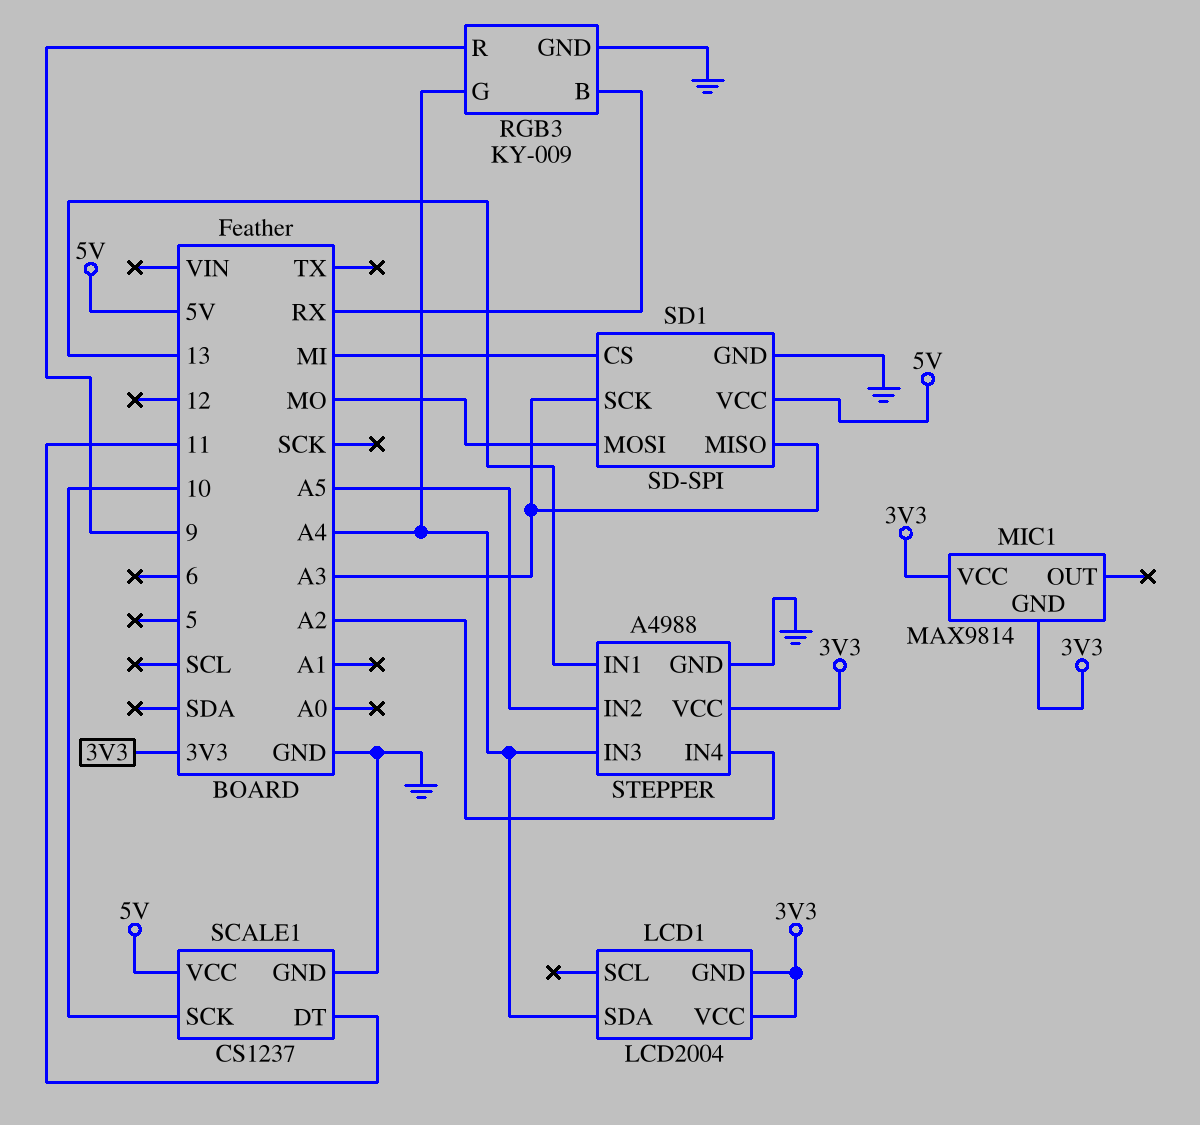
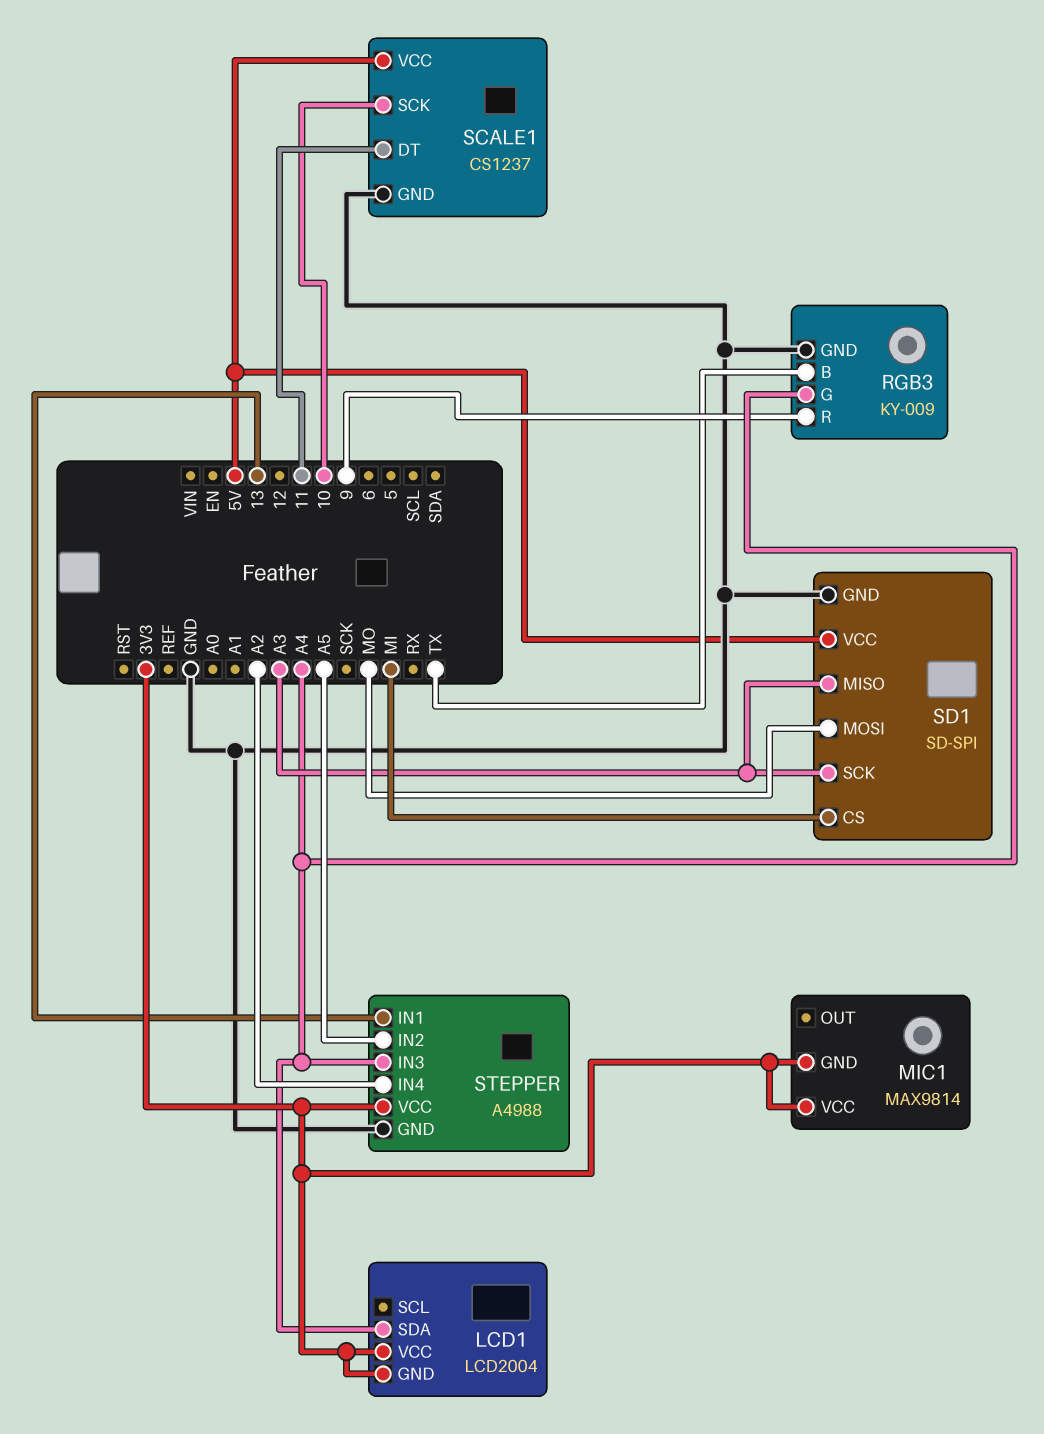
RGB3 pin B: RX -> TX

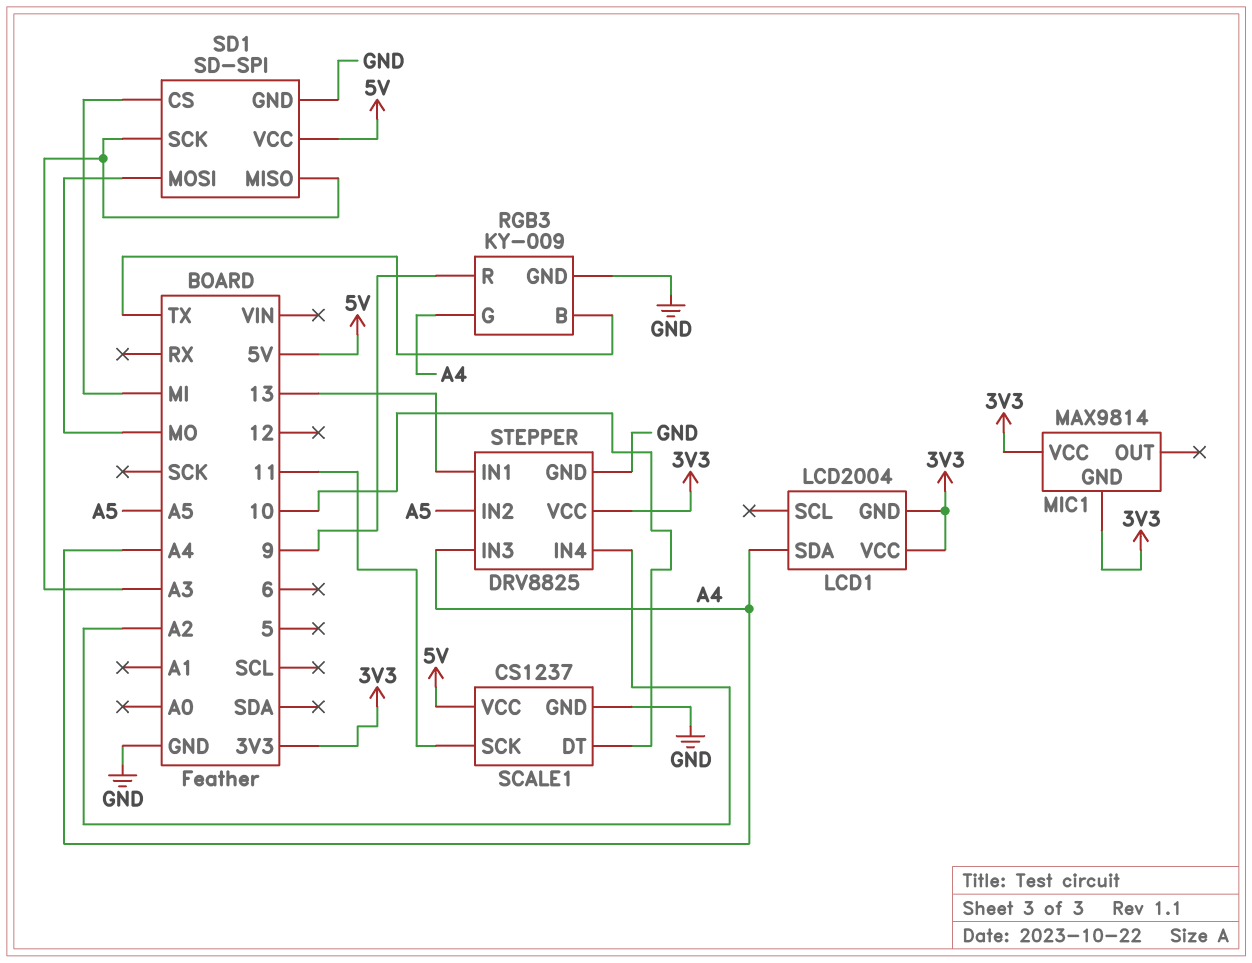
SCALE1 pin DT: 11 -> 10
SCALE1 pin SCK: 10 -> 11
STEPPER: A4988 -> DRV8825

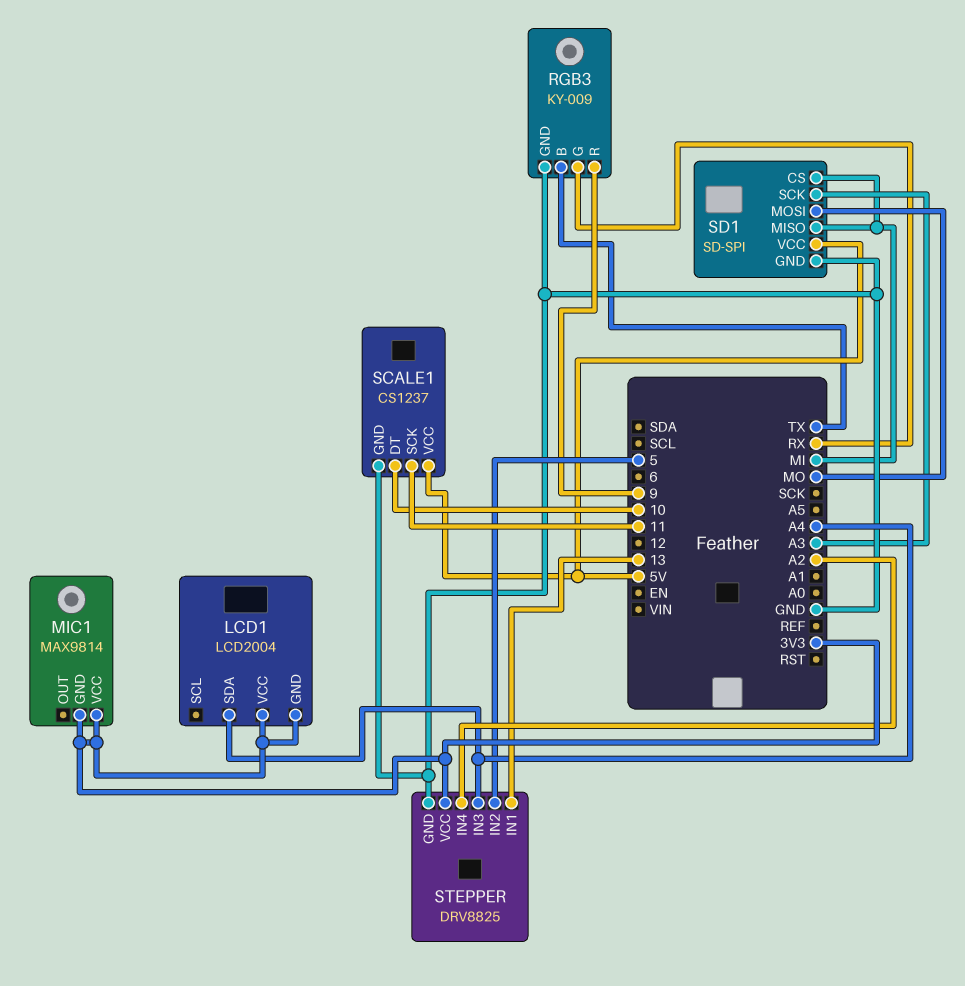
RGB3 pin G: A4 -> RX
SD1 pin MISO: A3 -> MI
STEPPER pin IN2: A5 -> 5

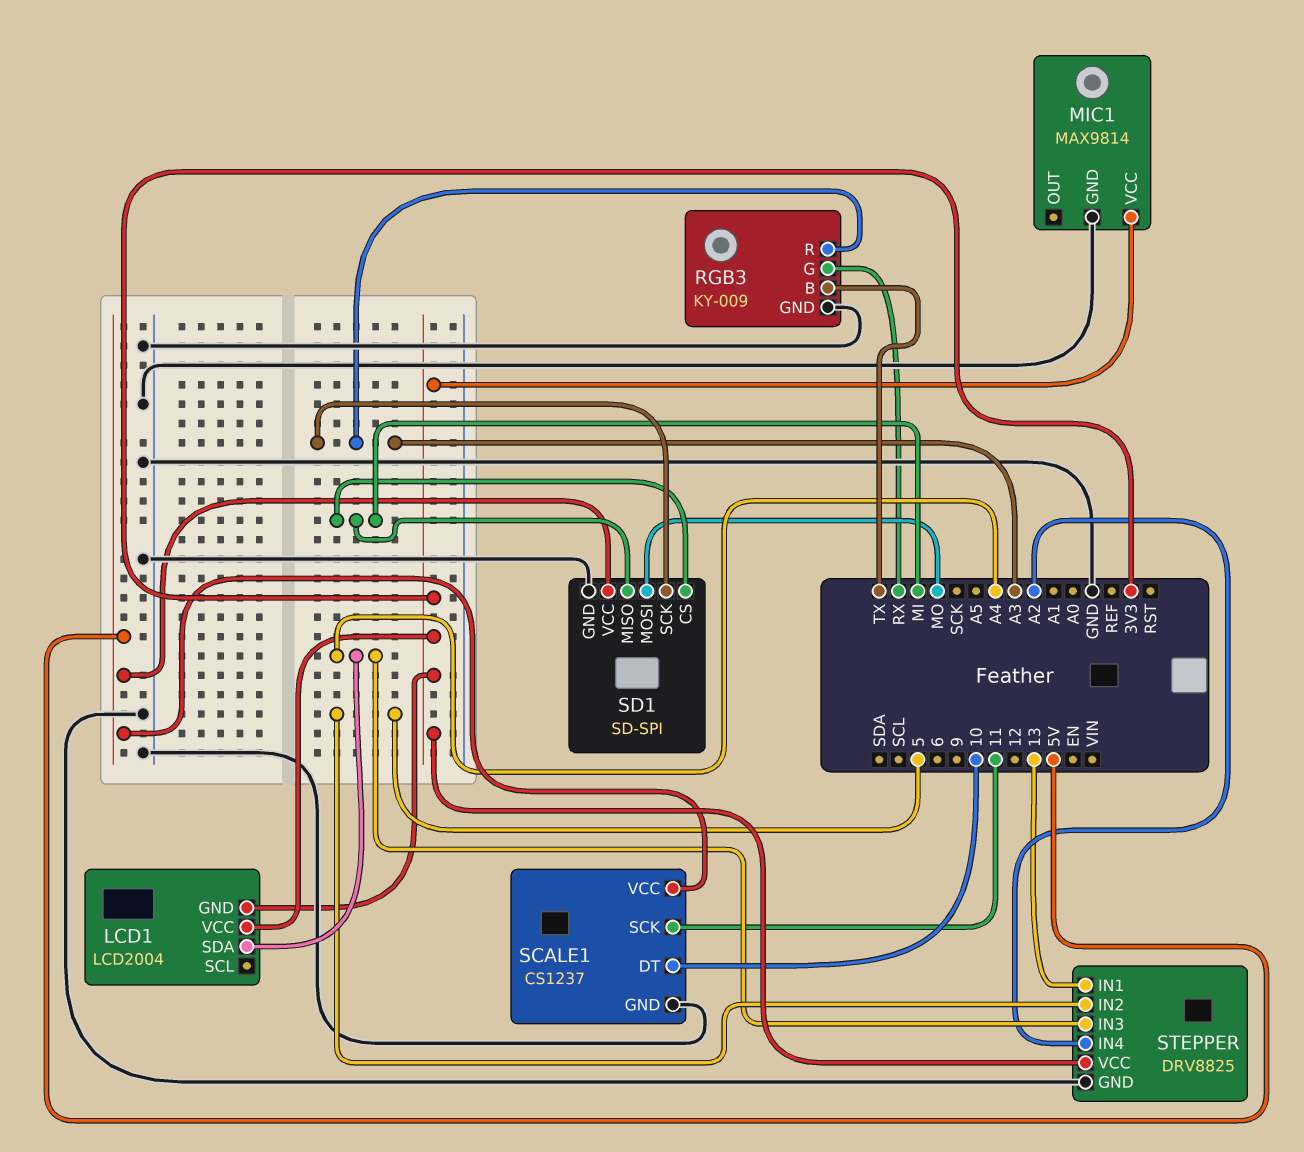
MIC1 pin GND: 3V3 -> GND
RGB3 pin R: 9 -> A3

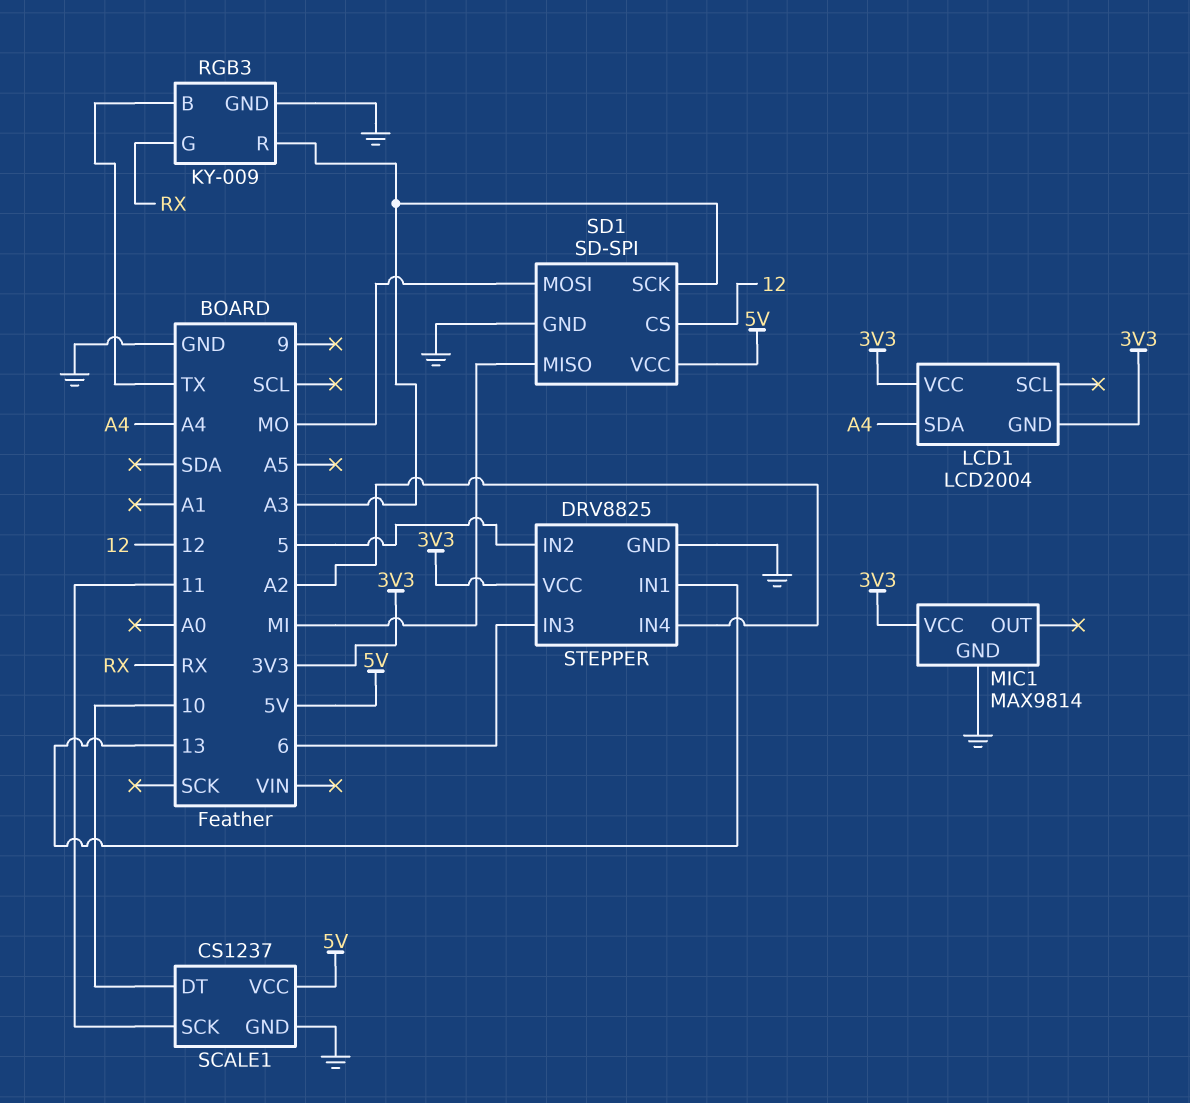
SD1 pin CS: MI -> 12
STEPPER pin IN3: A4 -> 6

